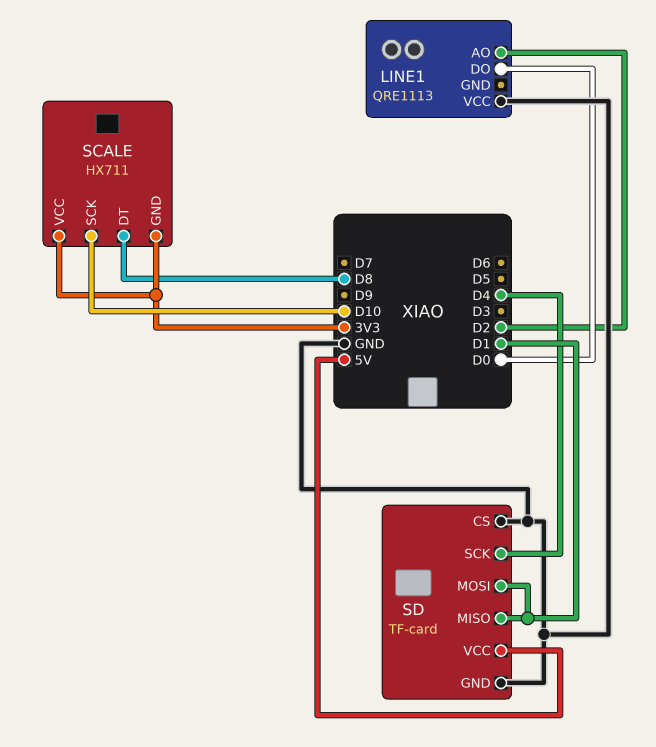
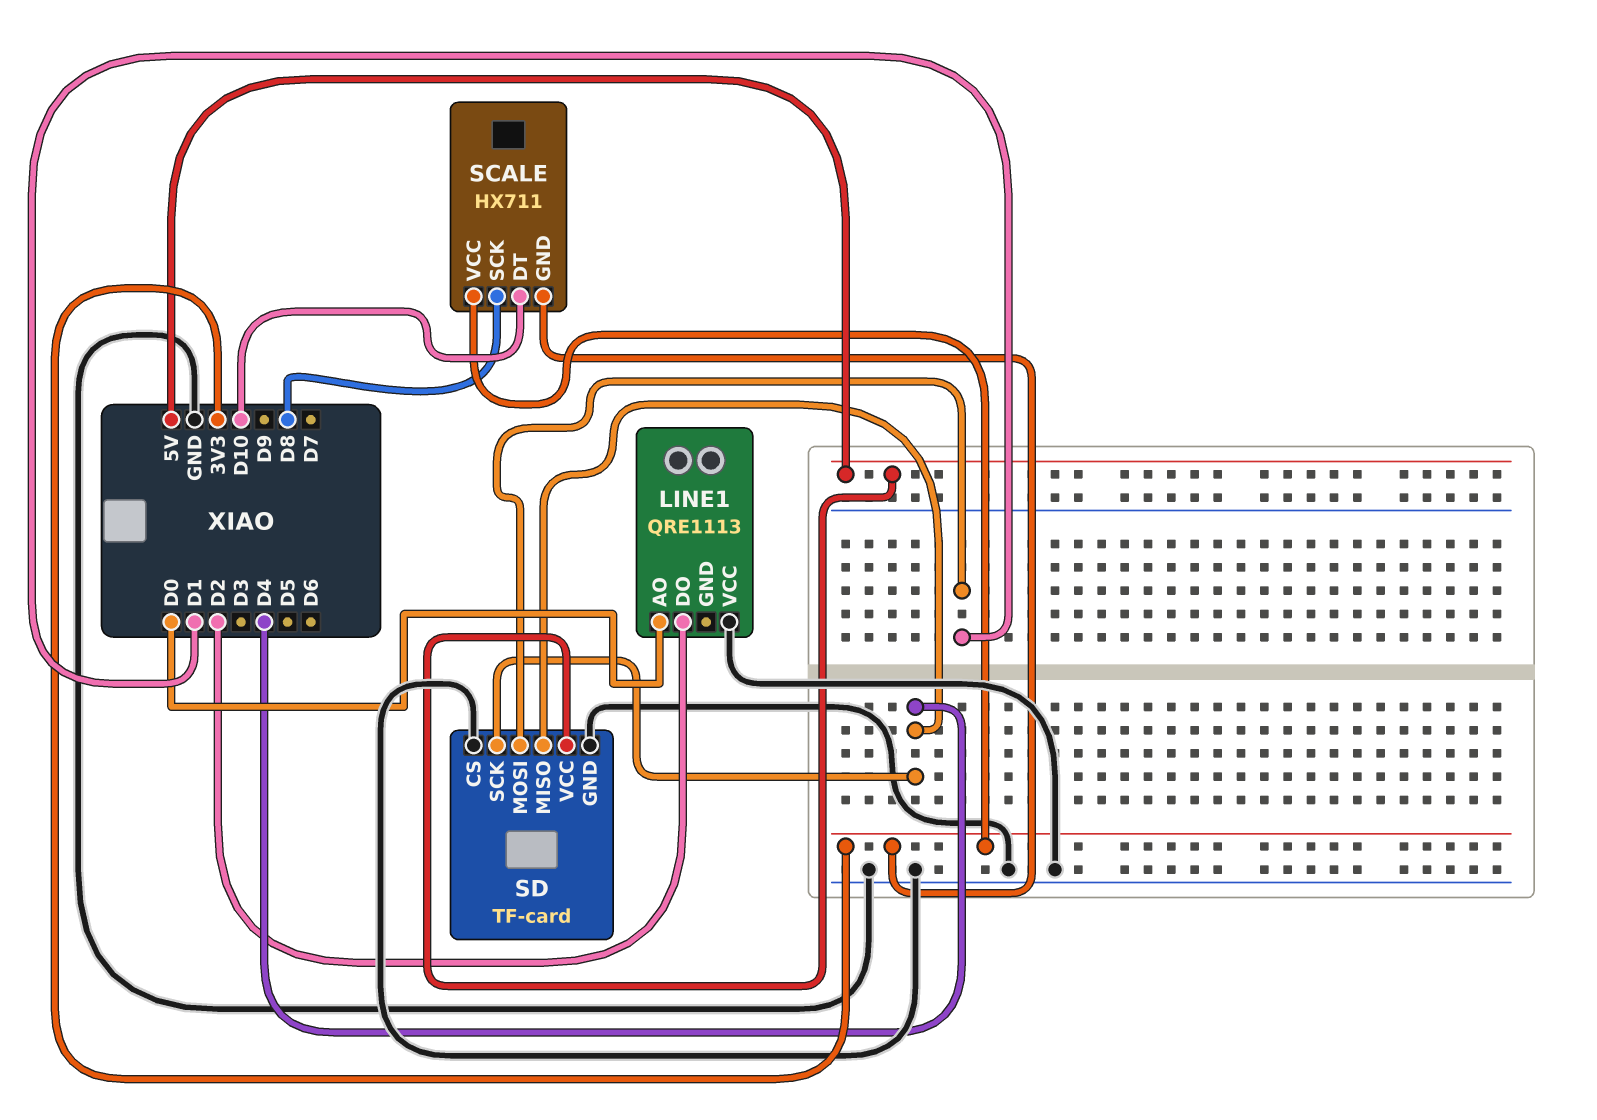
LINE1 pin AO: D2 -> D0
LINE1 pin DO: D0 -> D2
SCALE pin DT: D8 -> D10
SCALE pin SCK: D10 -> D8
SD pin MISO: D1 -> D4

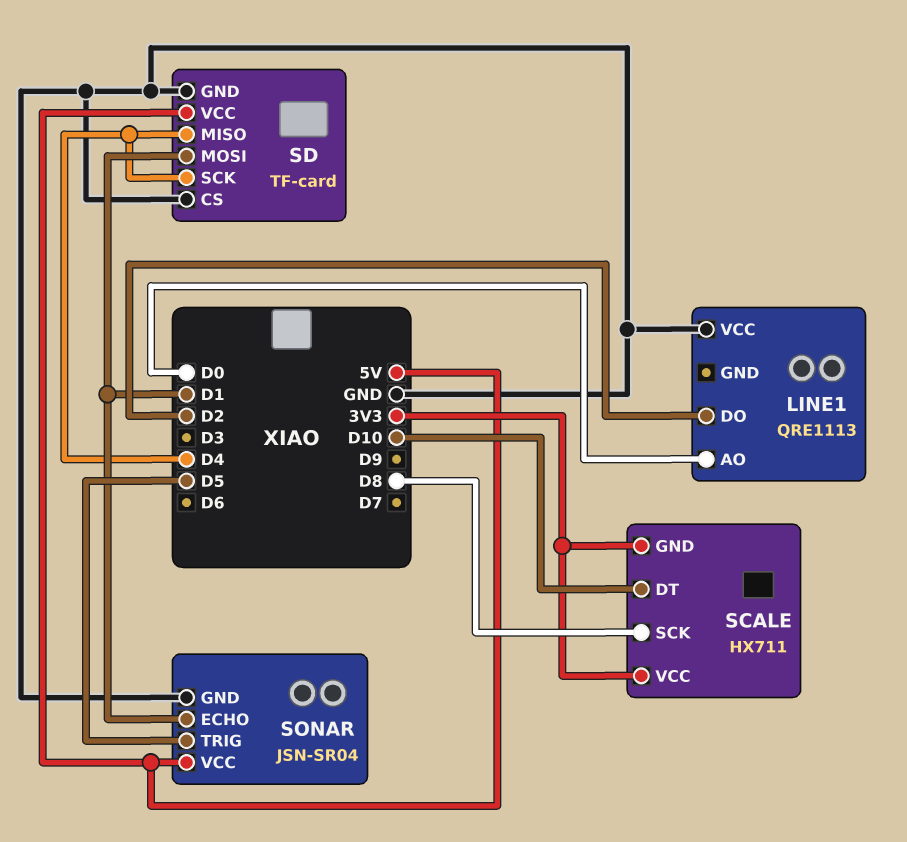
SONAR: none -> JSN-SR04
SONAR pin ECHO: none -> D1
SONAR pin GND: none -> GND
SONAR pin TRIG: none -> D5
SONAR pin VCC: none -> 5V

